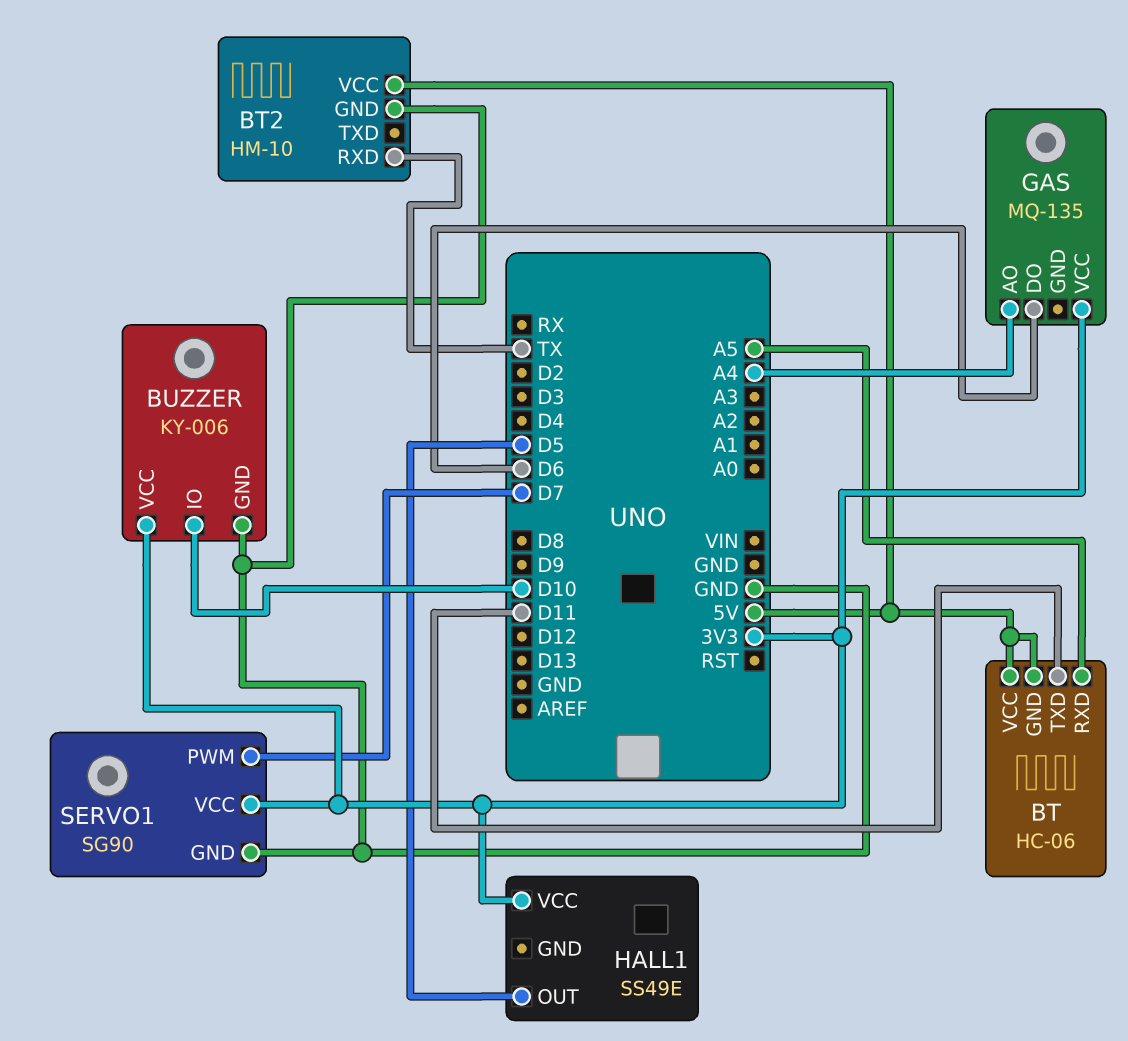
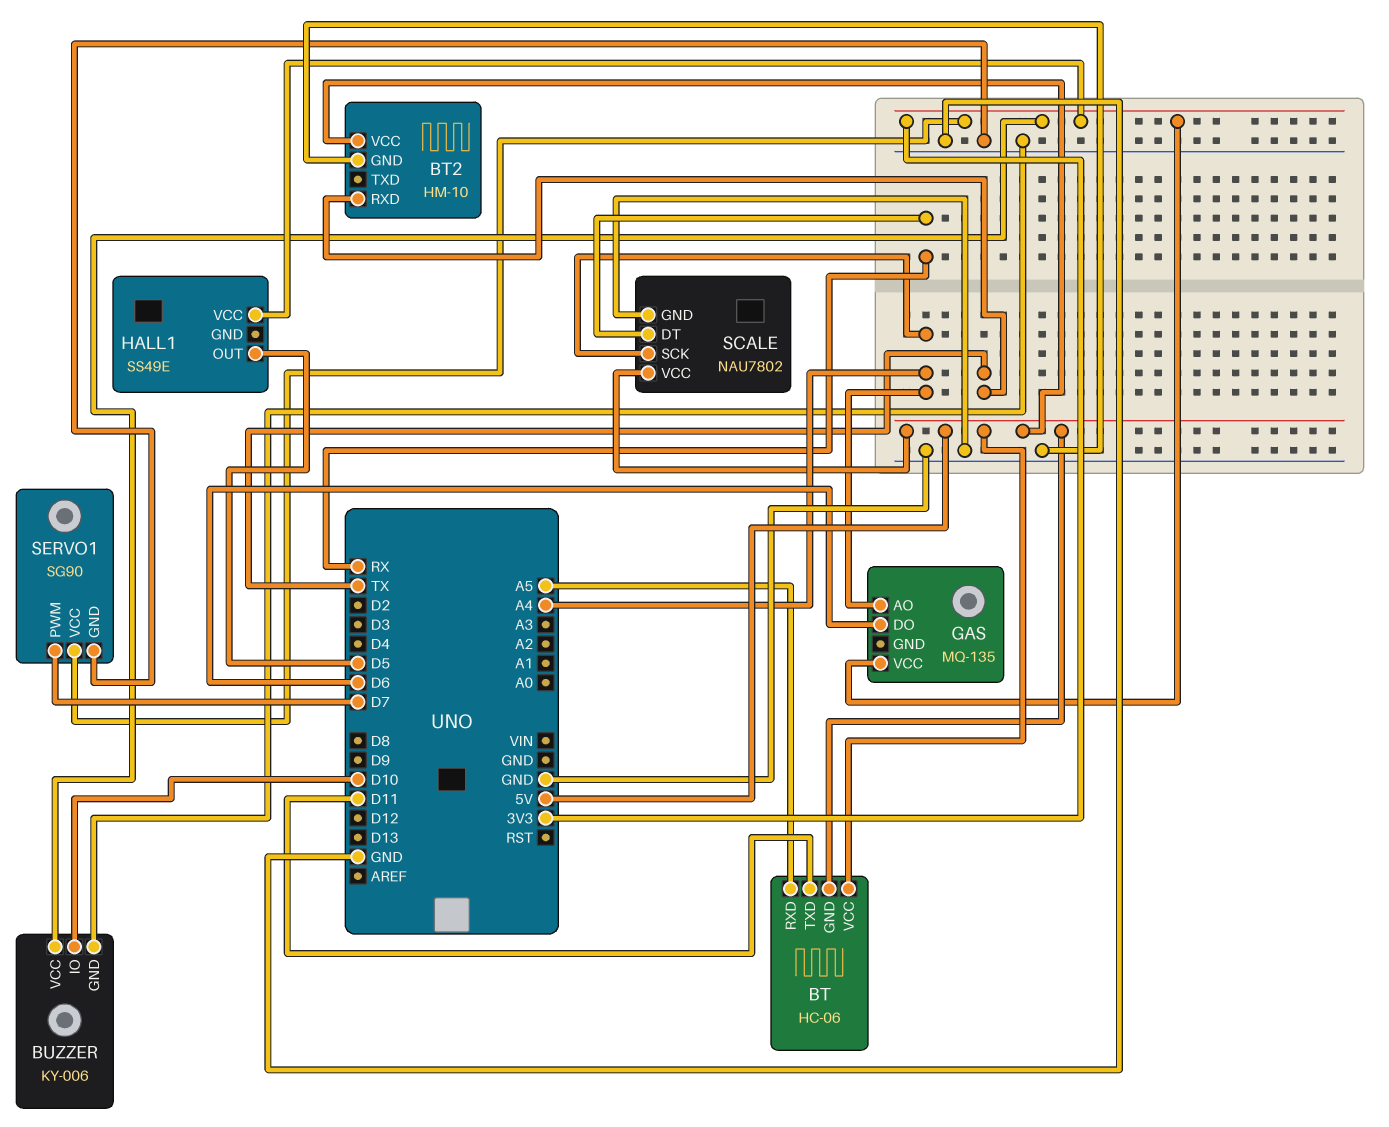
SCALE: none -> NAU7802
SCALE pin DT: none -> RX
SCALE pin GND: none -> GND
SCALE pin SCK: none -> A4
SCALE pin VCC: none -> 5V

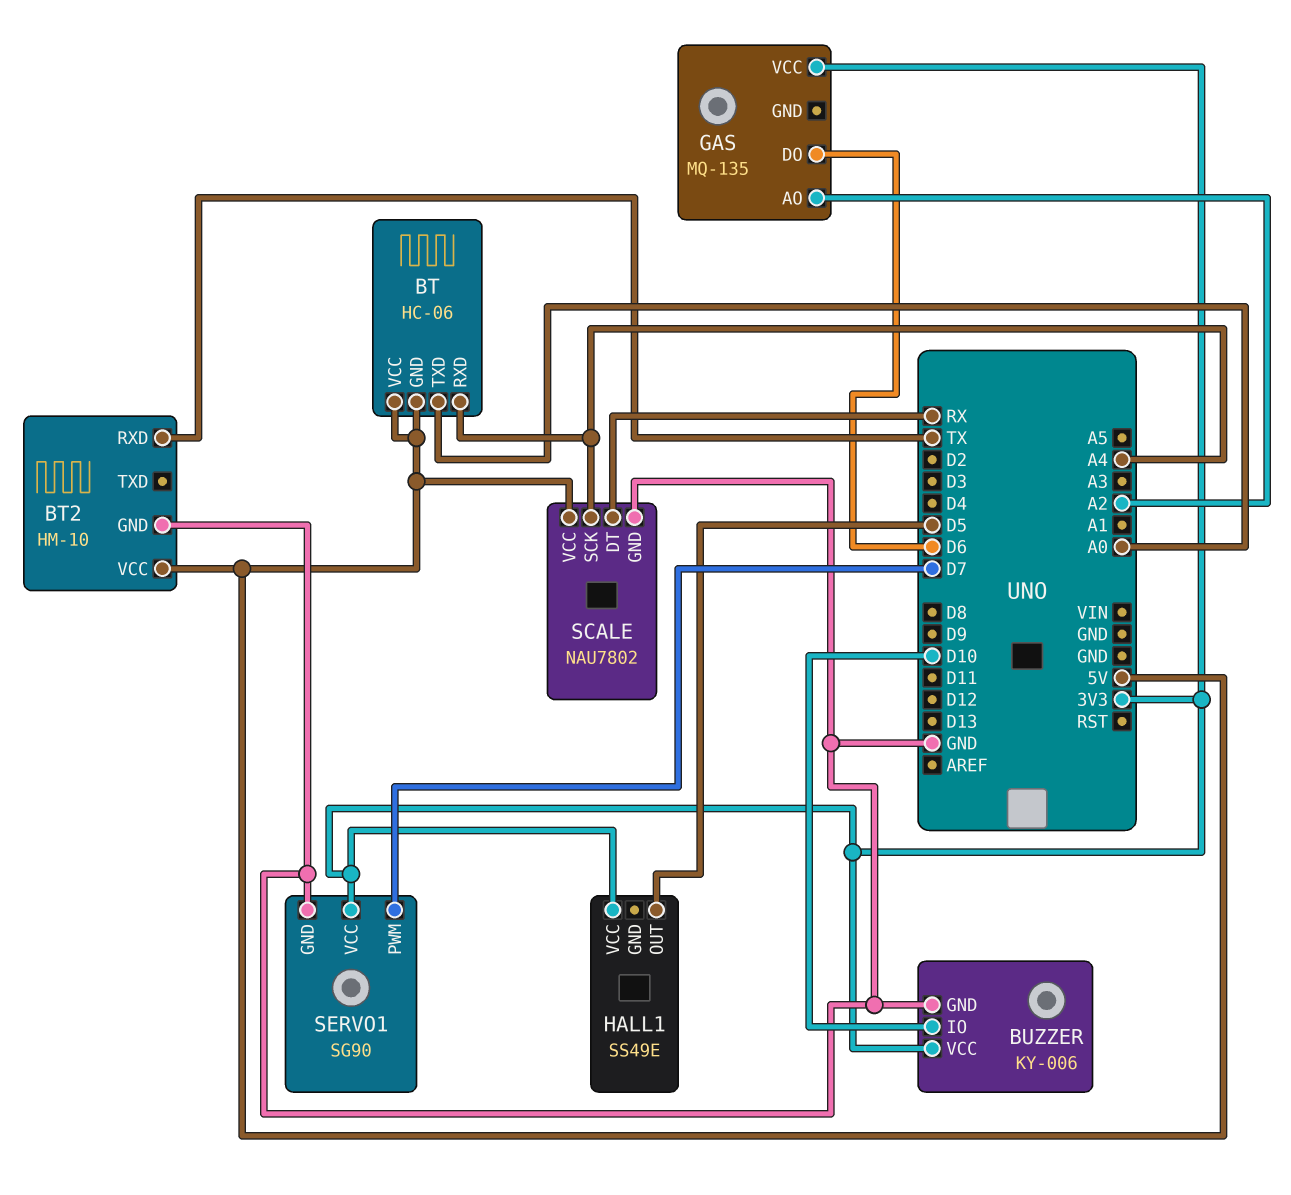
BT pin RXD: A5 -> A4
BT pin TXD: D11 -> A0
GAS pin AO: A4 -> A2

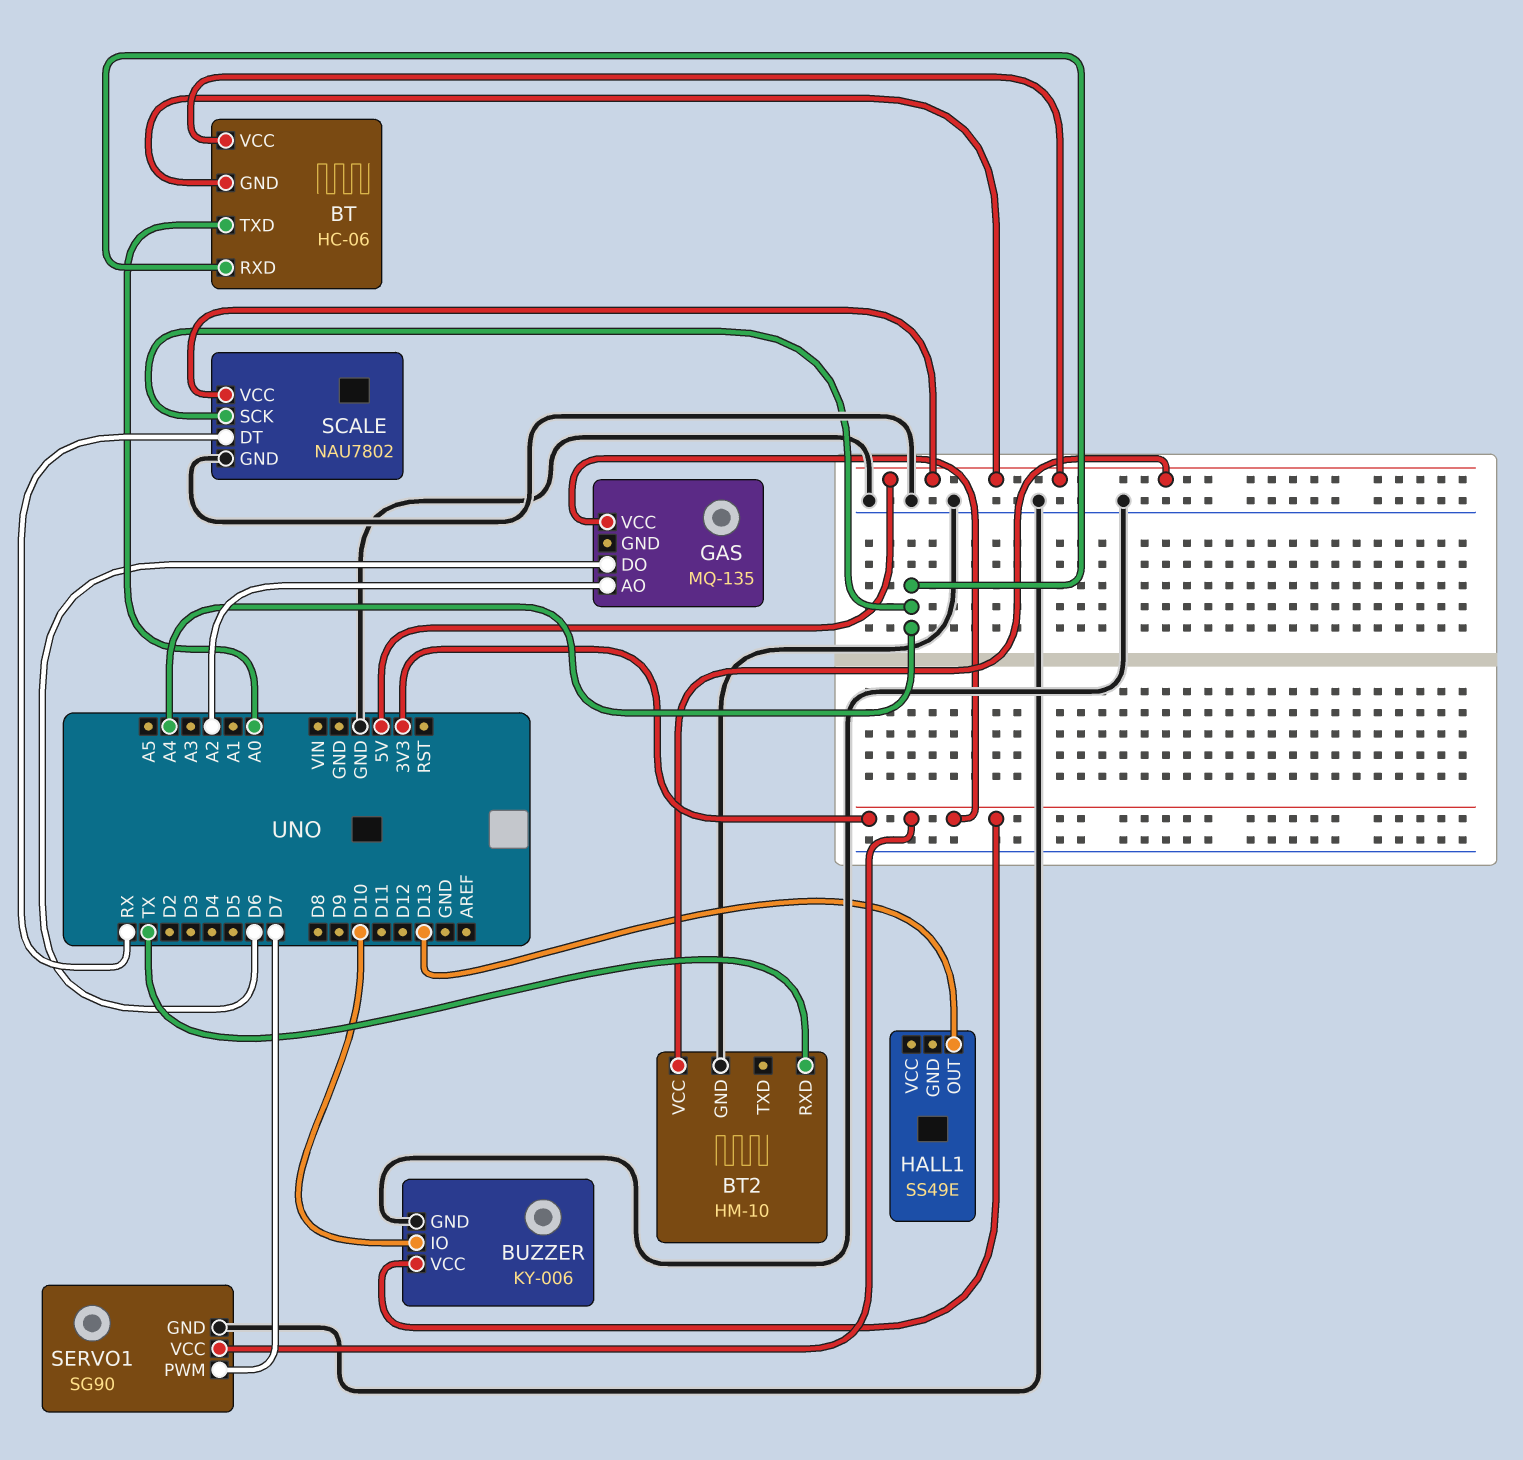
HALL1 pin OUT: D5 -> D13
HALL1 pin VCC: 3V3 -> none

